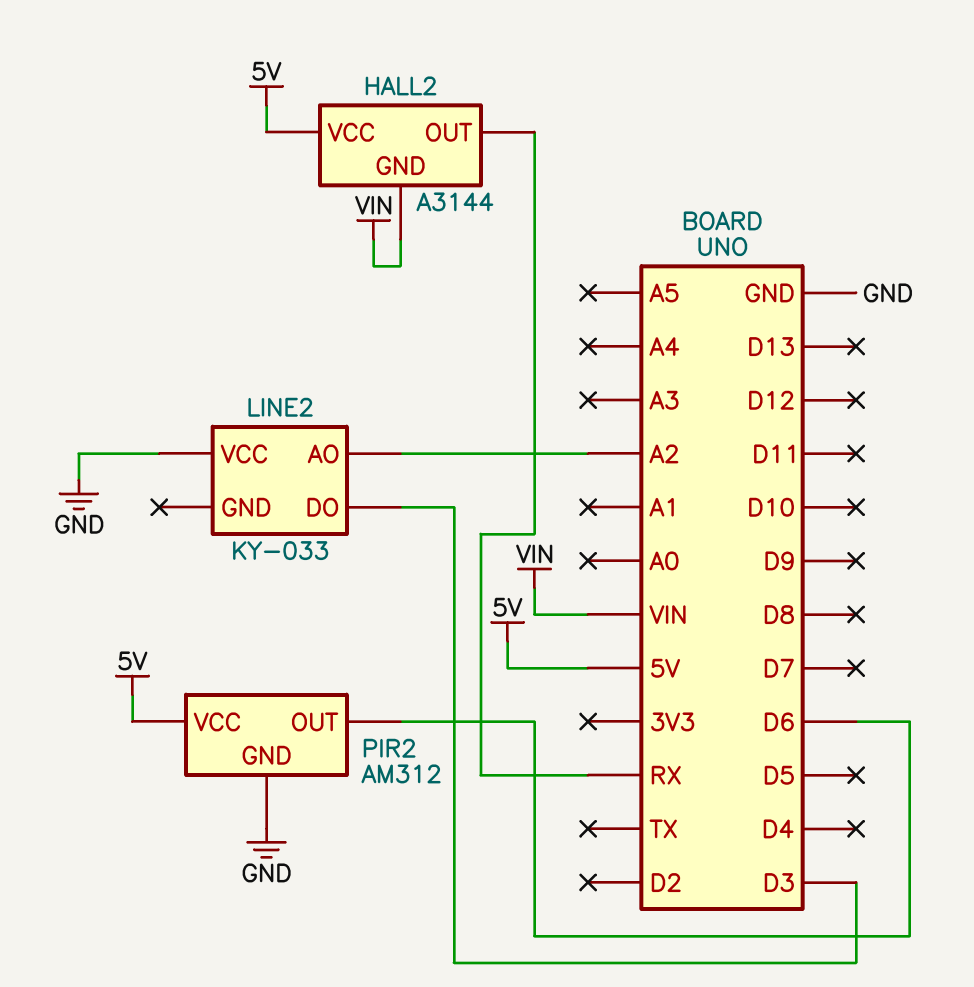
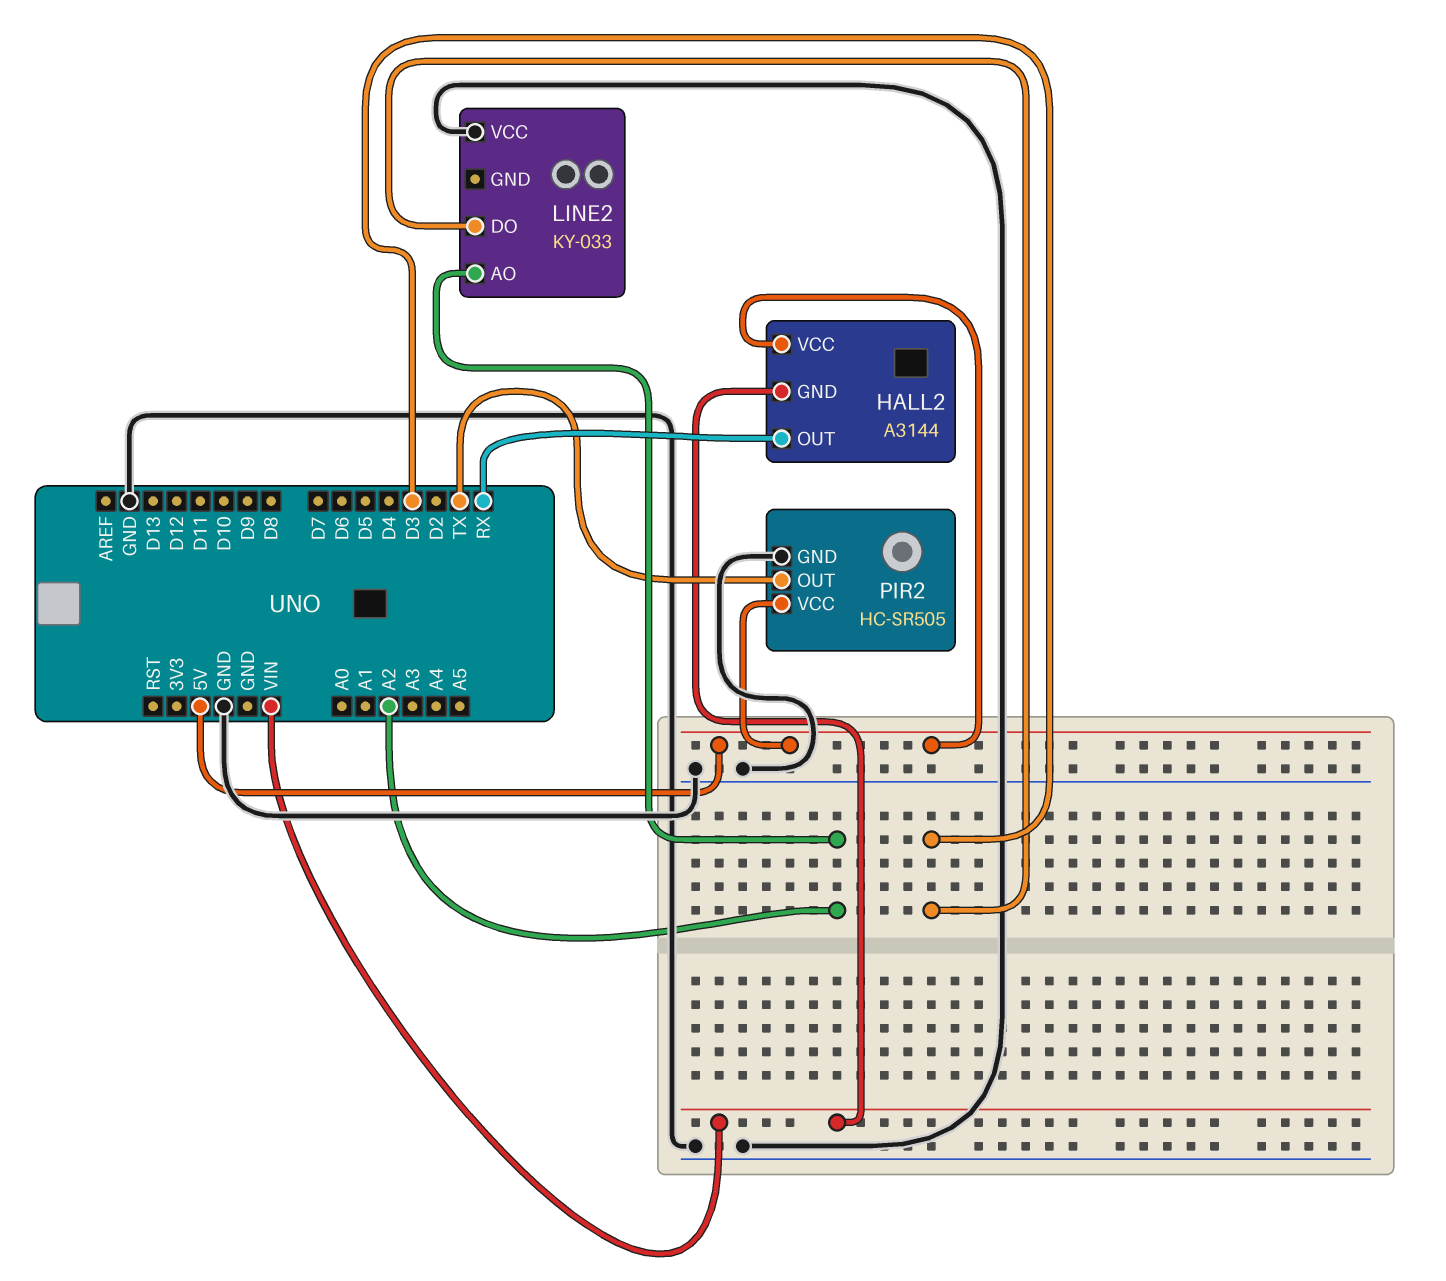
PIR2: AM312 -> HC-SR505
PIR2 pin OUT: D6 -> TX

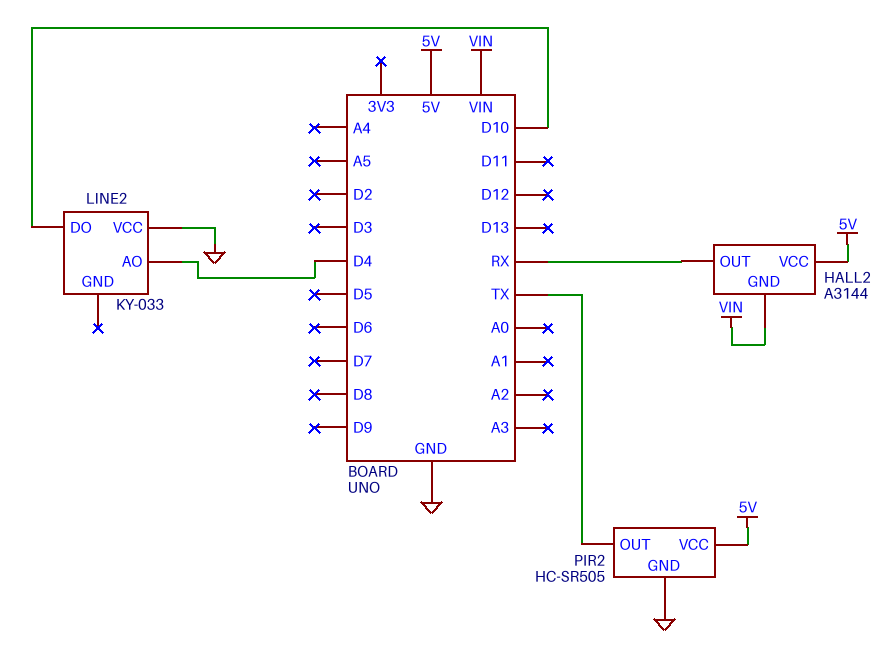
LINE2 pin AO: A2 -> D4
LINE2 pin DO: D3 -> D10

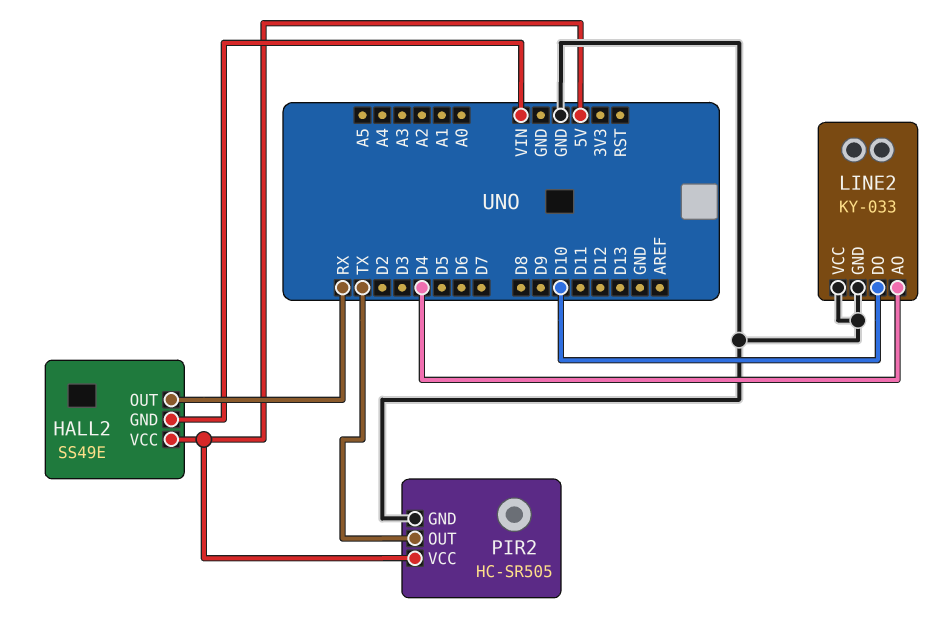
HALL2: A3144 -> SS49E
LINE2 pin GND: none -> GND

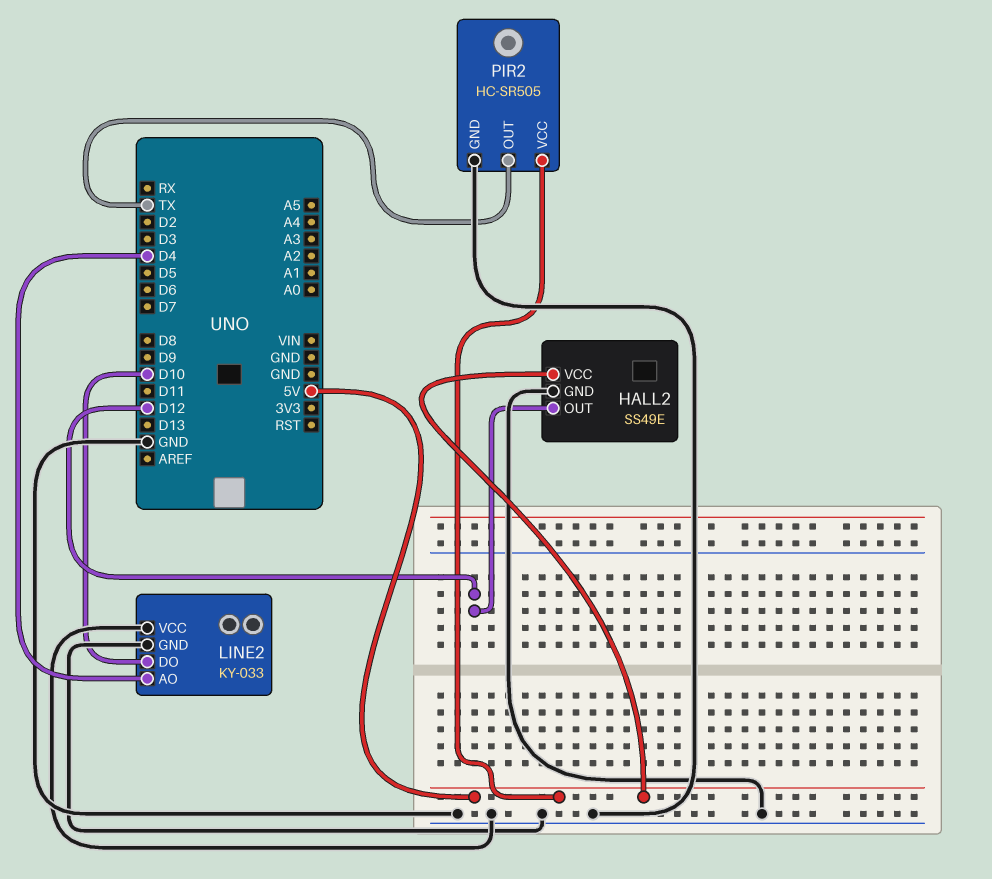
HALL2 pin GND: VIN -> GND
HALL2 pin OUT: RX -> D12

